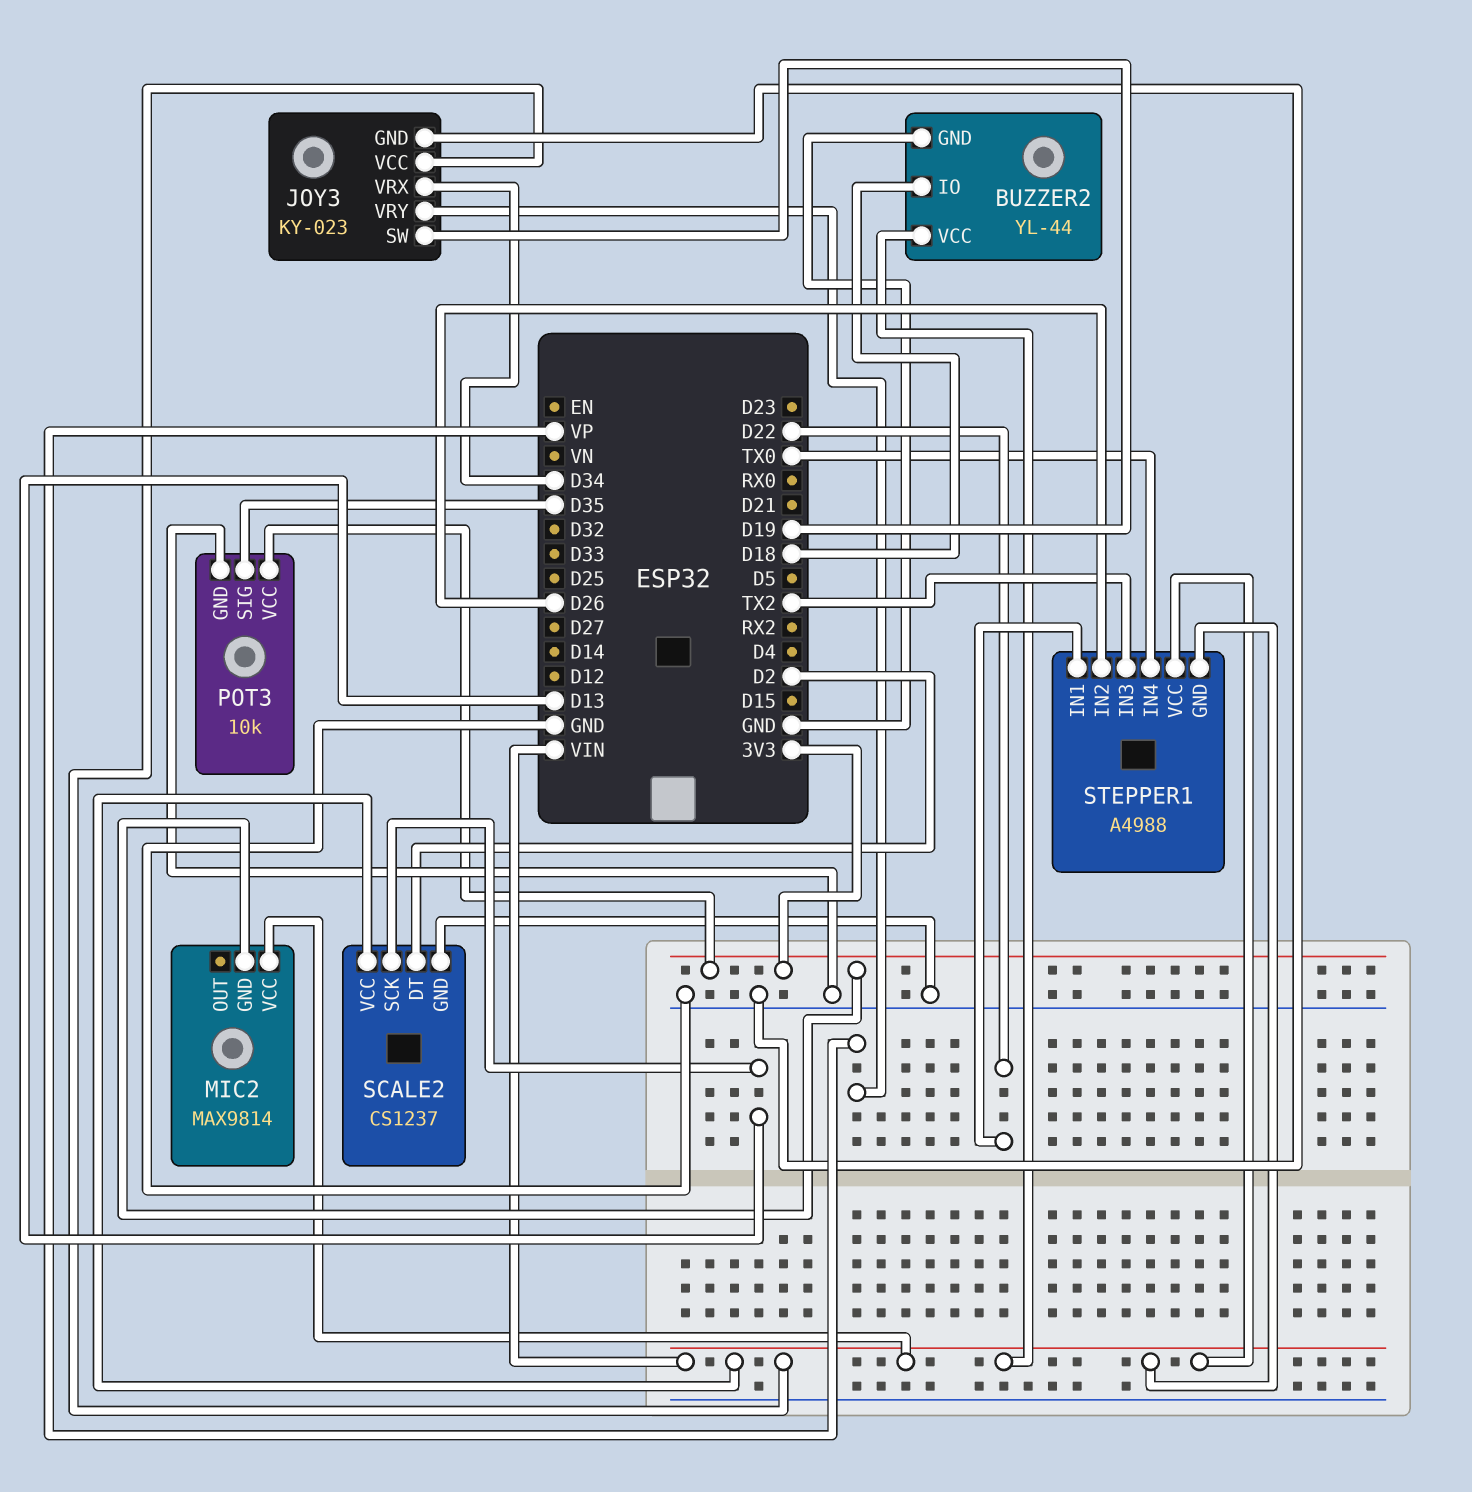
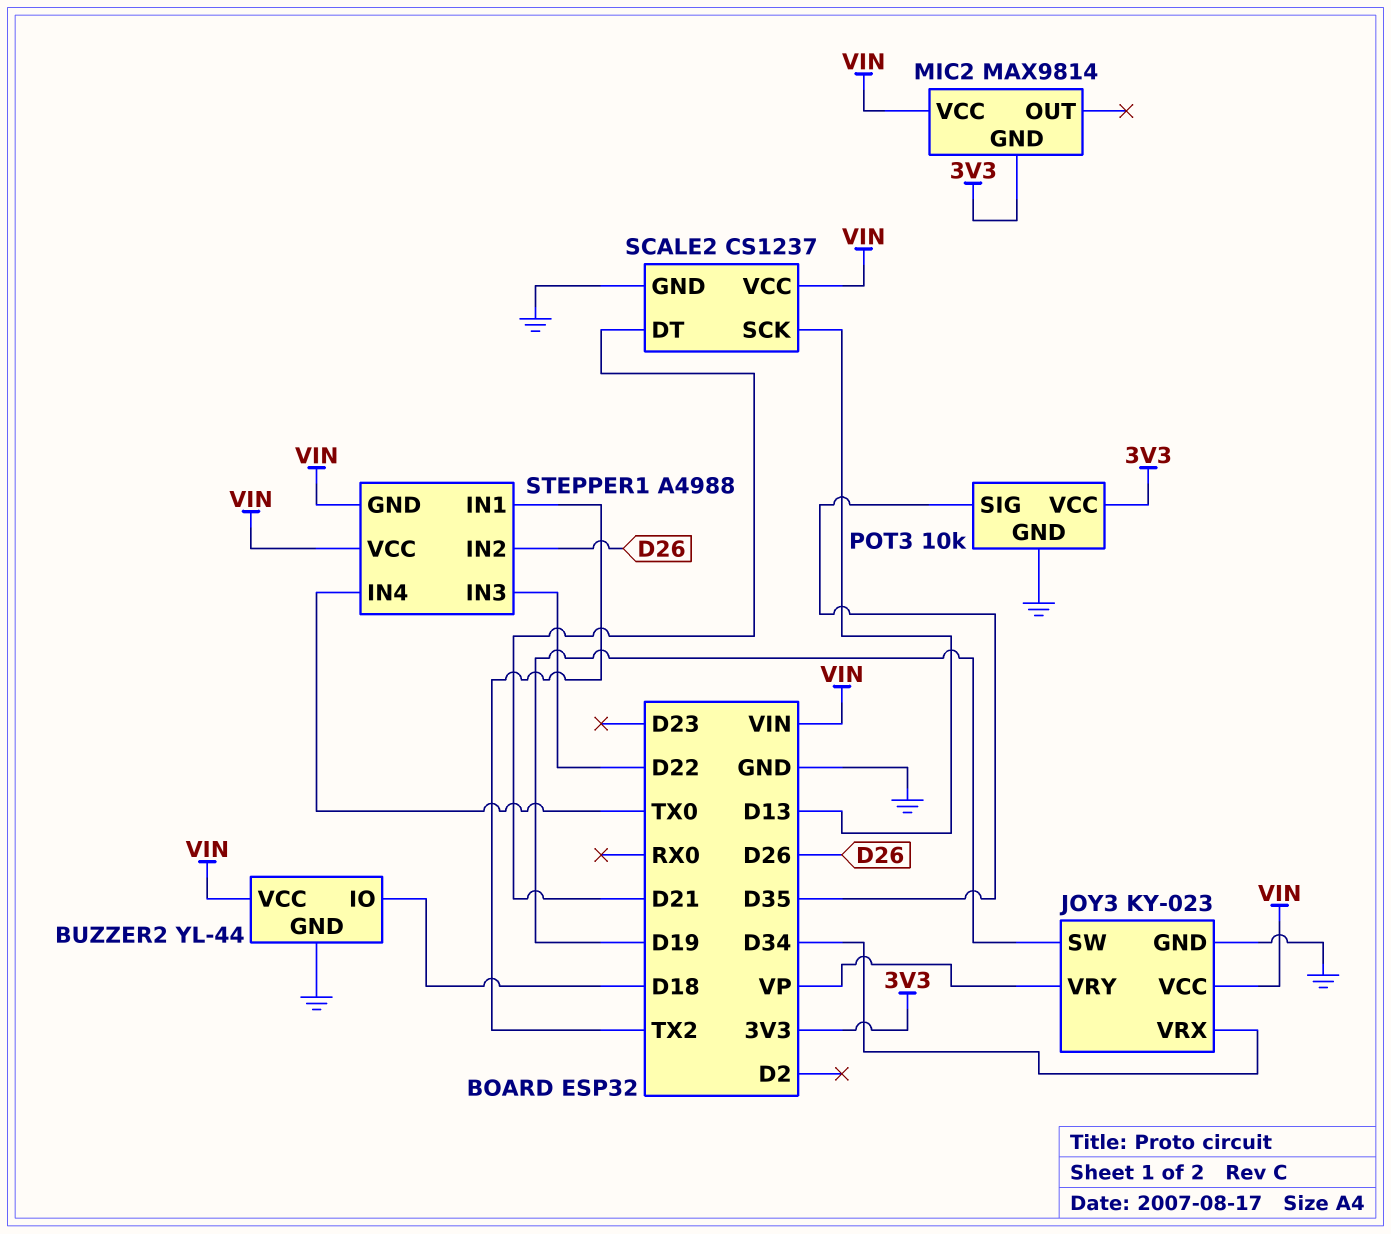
SCALE2 pin DT: D2 -> D21
STEPPER1 pin IN1: D22 -> TX2
STEPPER1 pin IN3: TX2 -> D22

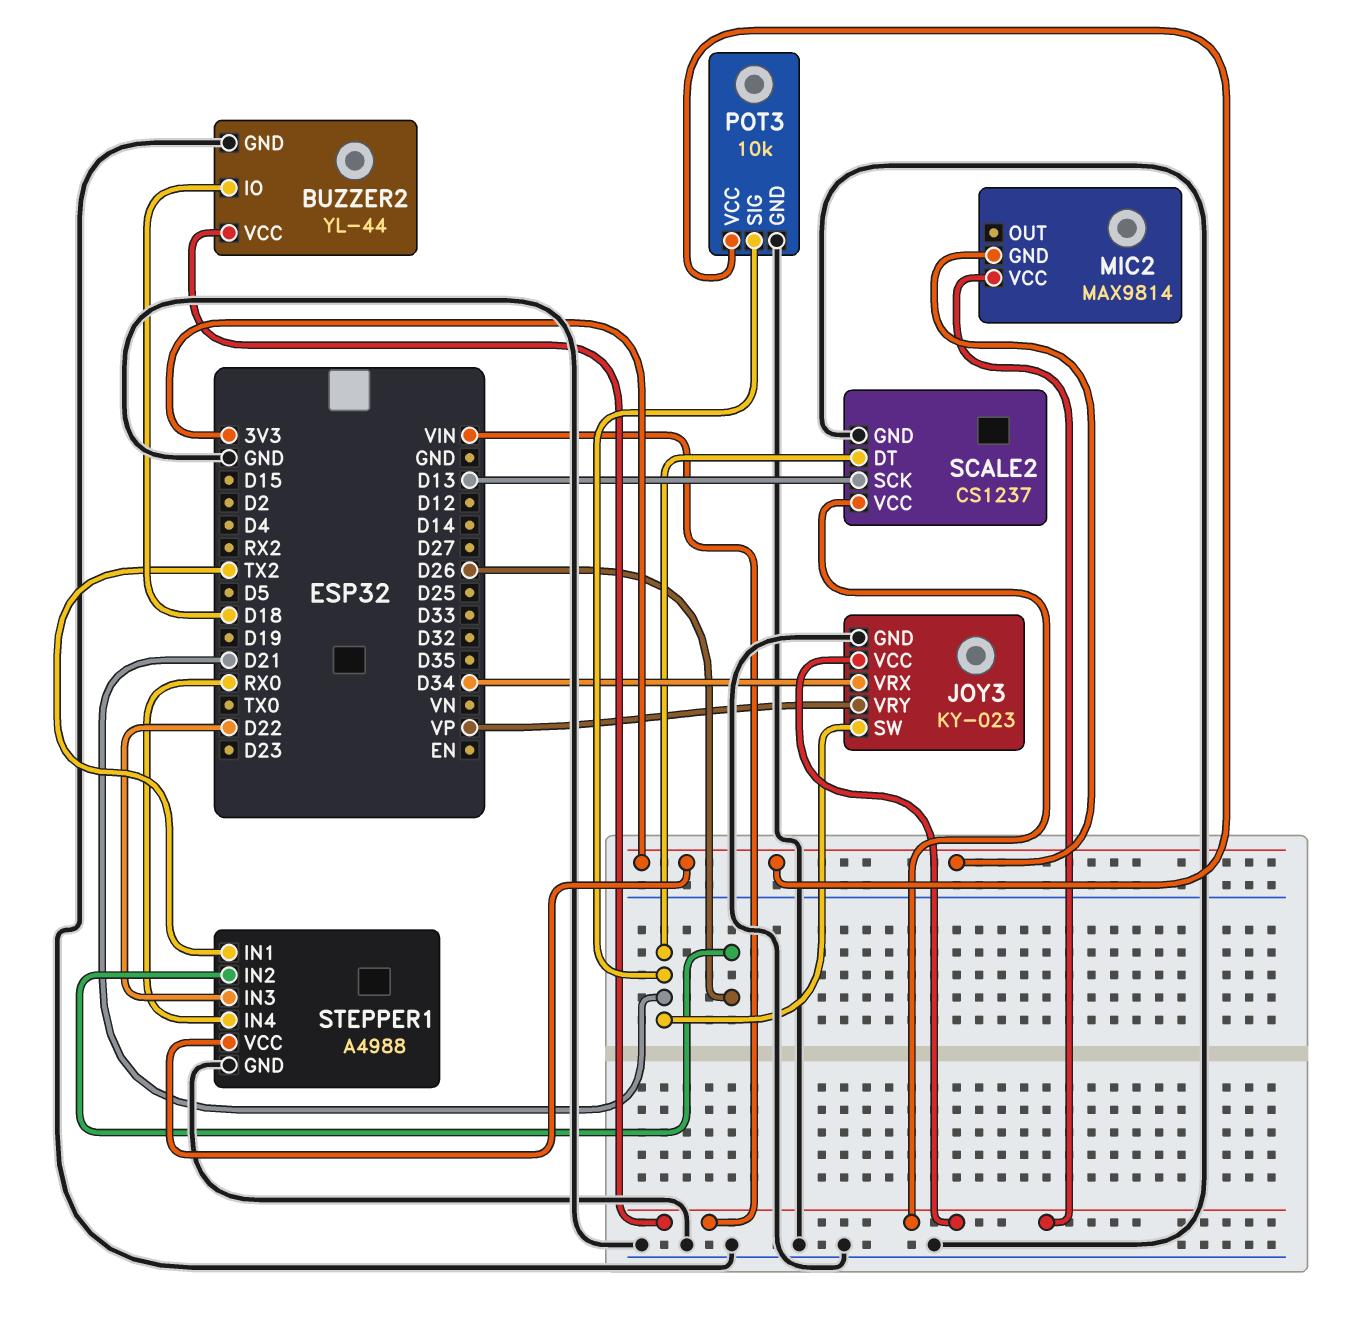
JOY3 pin SW: D19 -> D21
POT3 pin SIG: D35 -> D21
STEPPER1 pin GND: VIN -> GND
STEPPER1 pin IN4: TX0 -> RX0
STEPPER1 pin VCC: VIN -> 3V3

